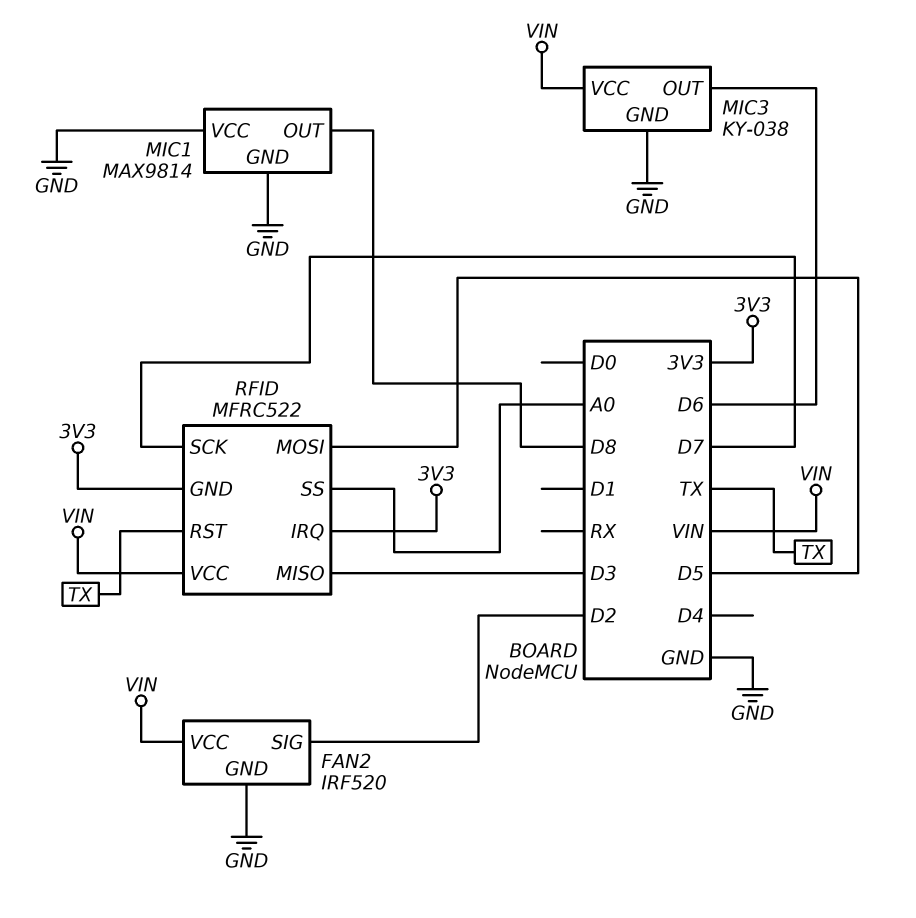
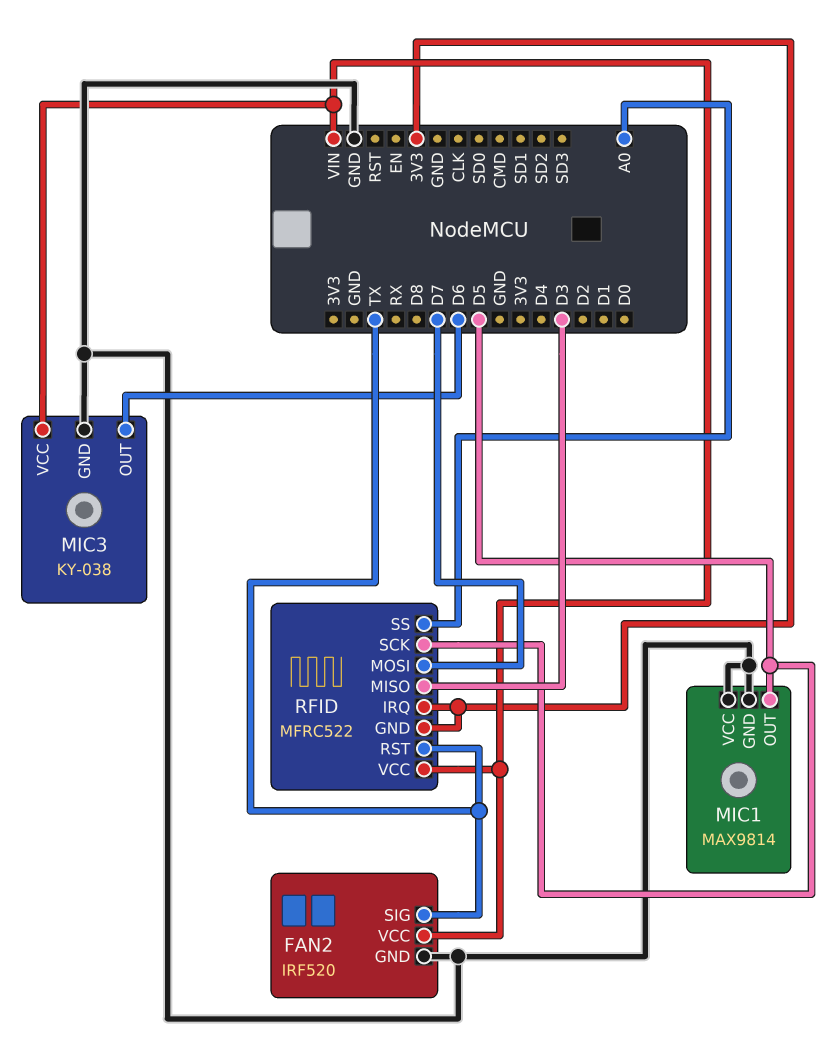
FAN2 pin SIG: D2 -> TX
MIC1 pin OUT: D8 -> D5
RFID pin MOSI: D5 -> D7
RFID pin SCK: D7 -> D5

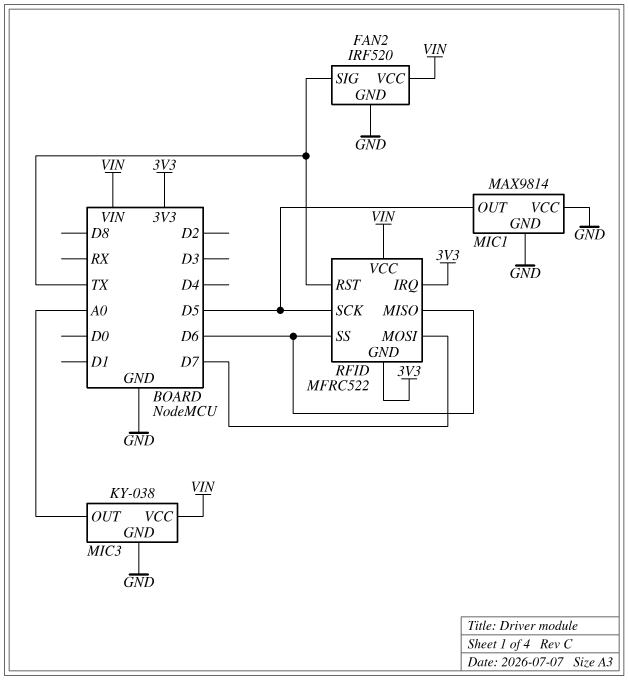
MIC3 pin OUT: D6 -> A0
RFID pin MISO: D3 -> D6
RFID pin SS: A0 -> D6

